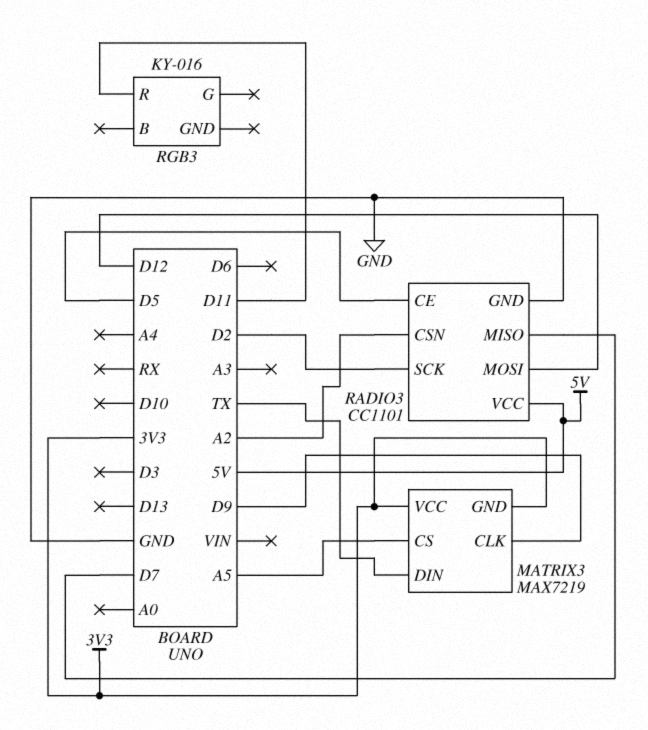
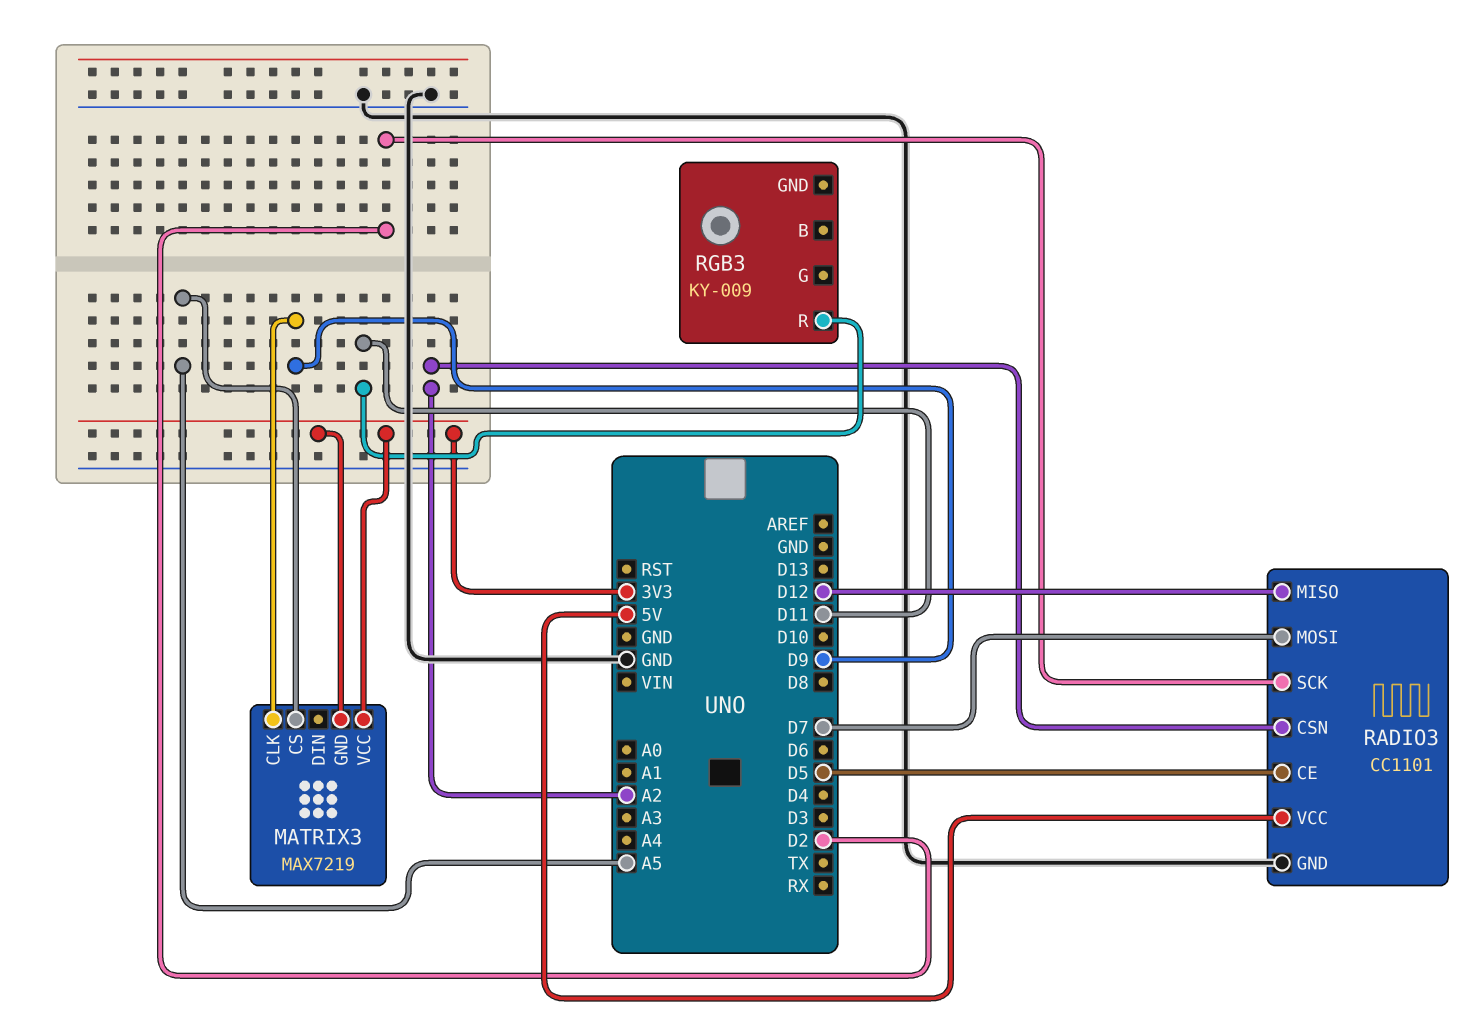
MATRIX3 pin DIN: TX -> none
RADIO3 pin MISO: D7 -> D12
RADIO3 pin MOSI: D12 -> D7
RGB3: KY-016 -> KY-009

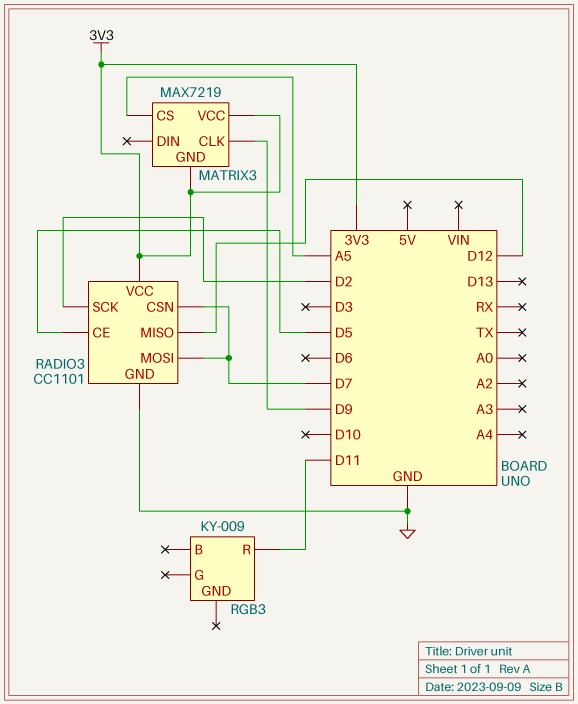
RADIO3 pin CSN: A2 -> D7
RADIO3 pin VCC: 5V -> 3V3

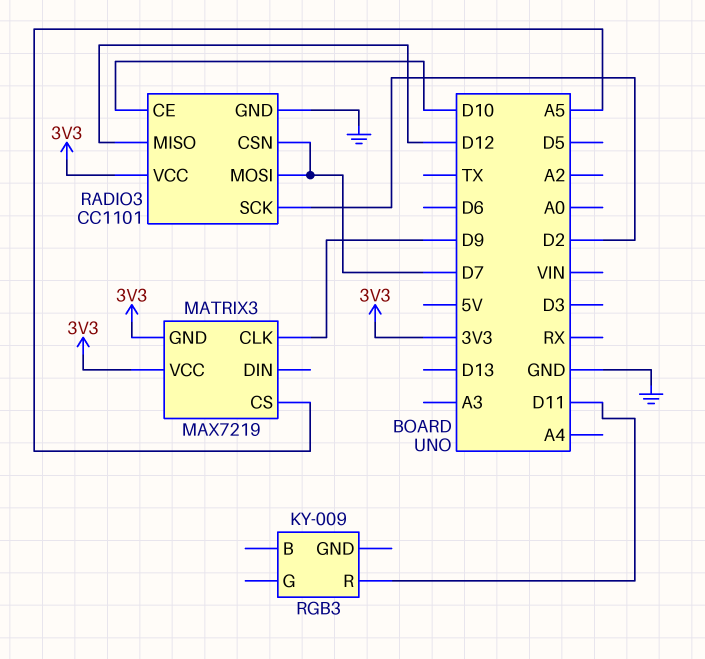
RADIO3 pin CE: D5 -> D10

